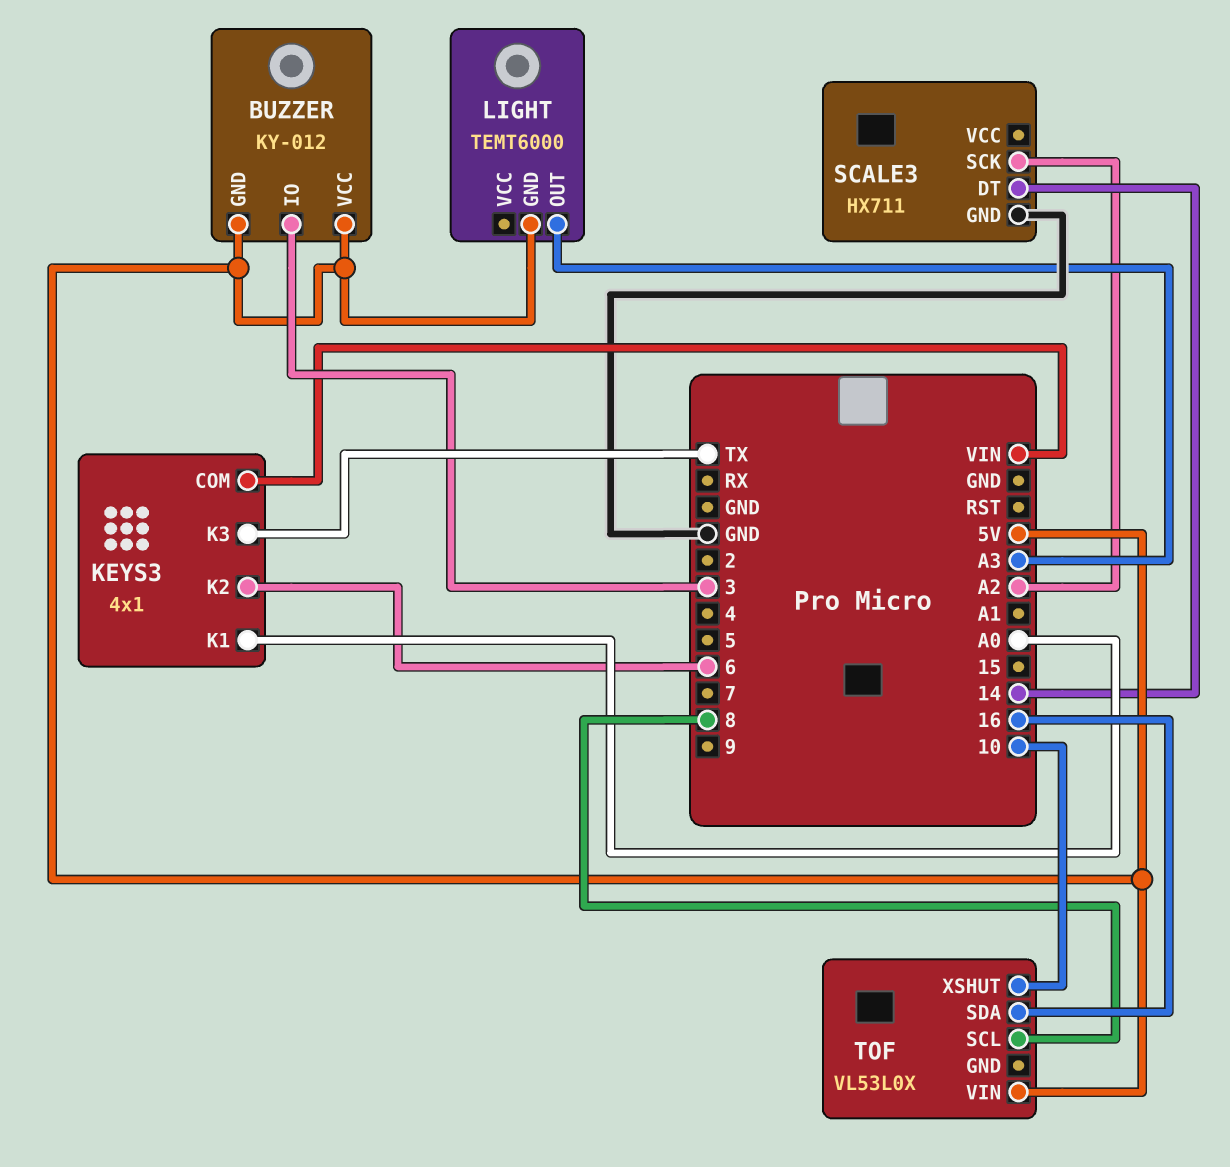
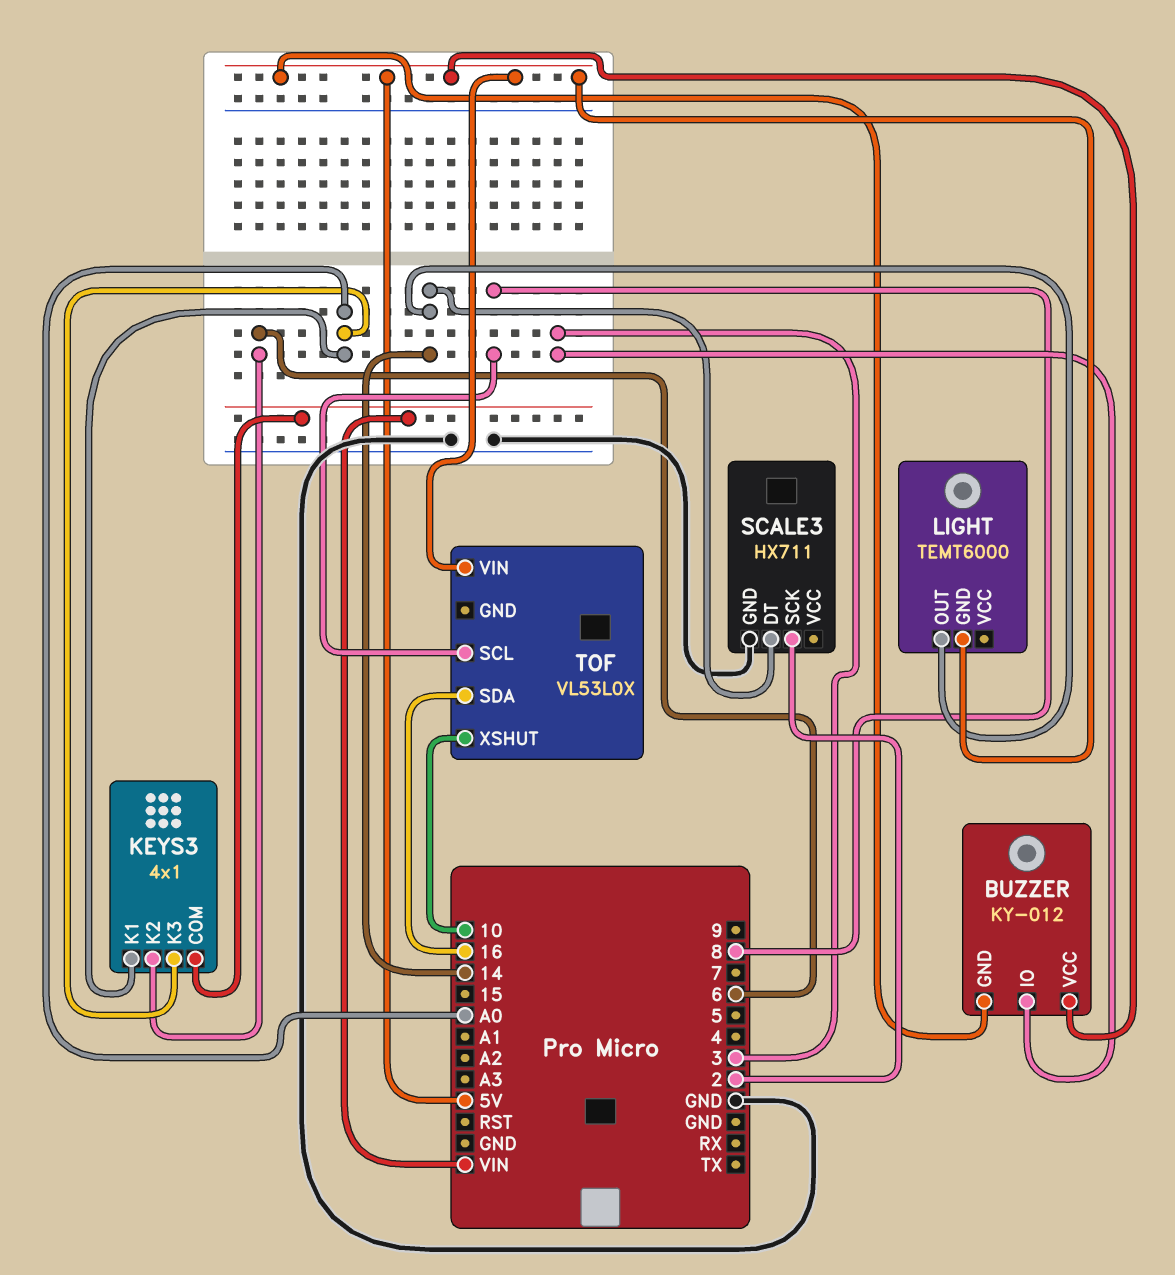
KEYS3 pin K3: TX -> A0
LIGHT pin OUT: A3 -> 14
SCALE3 pin SCK: A2 -> 2

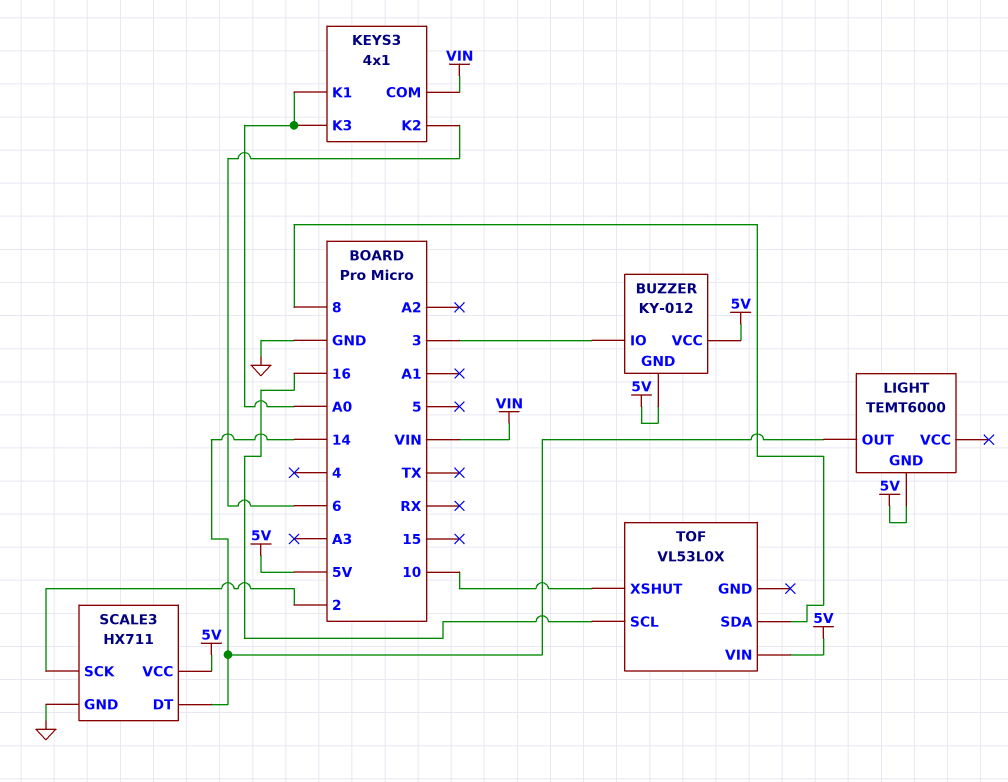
SCALE3 pin VCC: none -> 5V
TOF pin SCL: 8 -> 16
TOF pin SDA: 16 -> 8

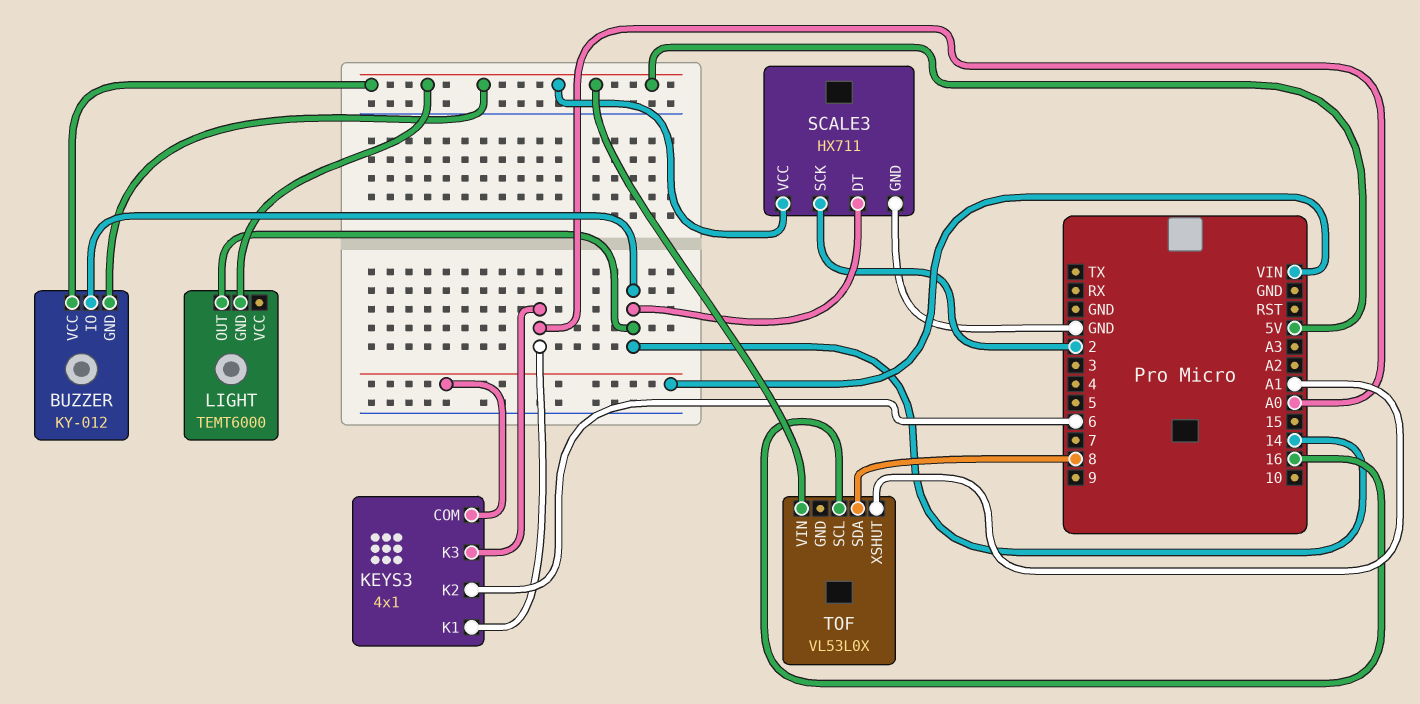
BUZZER pin IO: 3 -> 14
TOF pin XSHUT: 10 -> A1

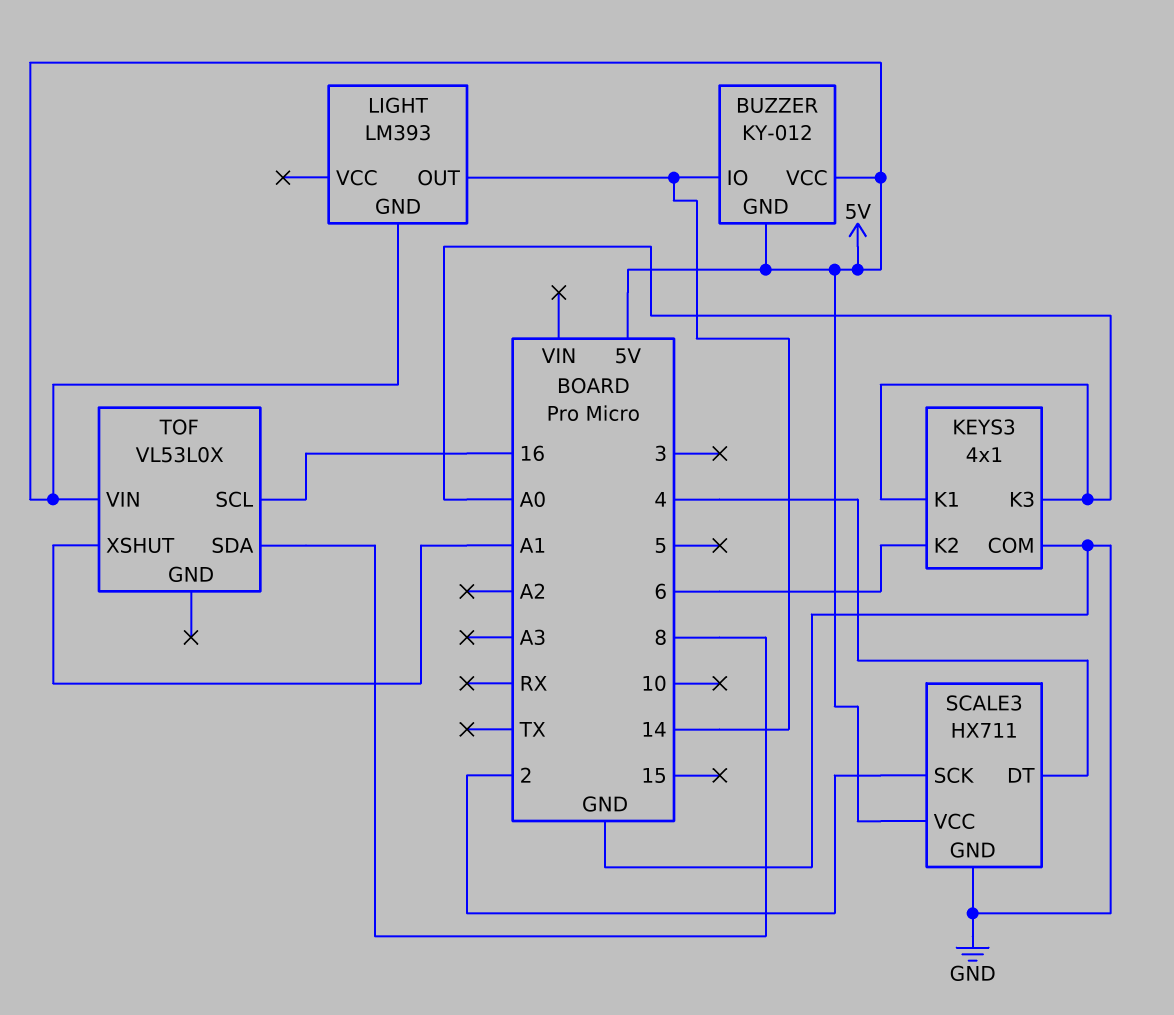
KEYS3 pin COM: VIN -> GND
LIGHT: TEMT6000 -> LM393
SCALE3 pin DT: 14 -> 4

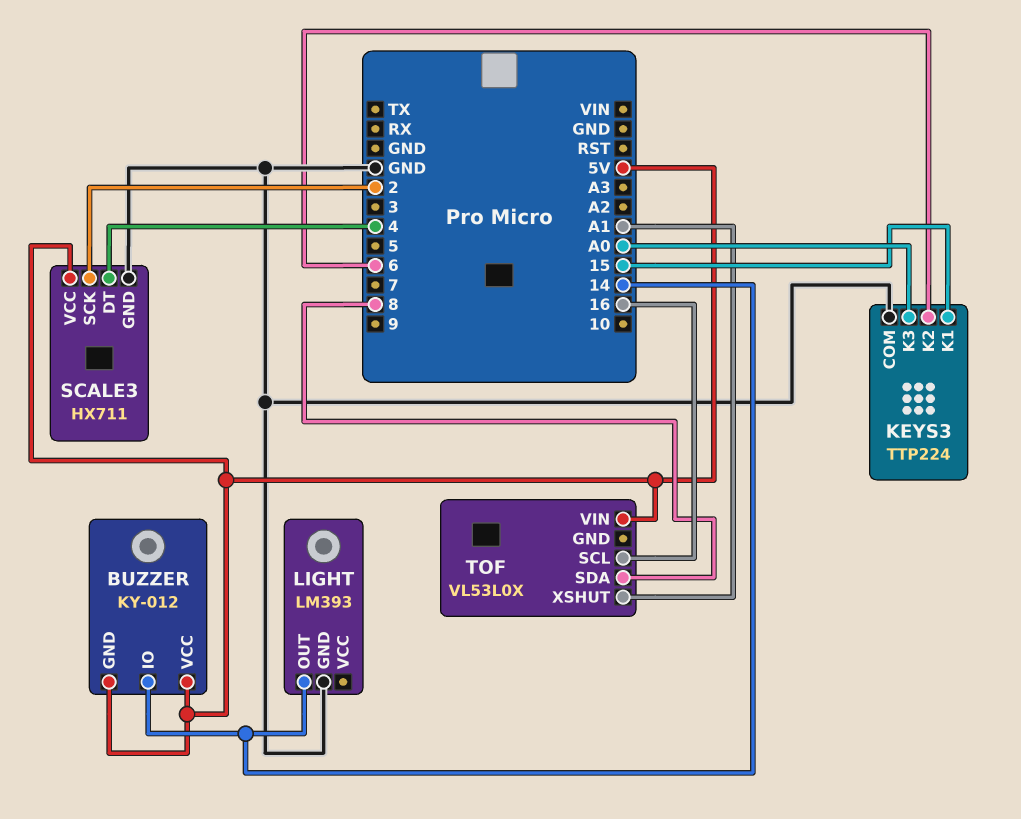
KEYS3: 4x1 -> TTP224
KEYS3 pin K1: A0 -> 15
LIGHT pin GND: 5V -> GND

